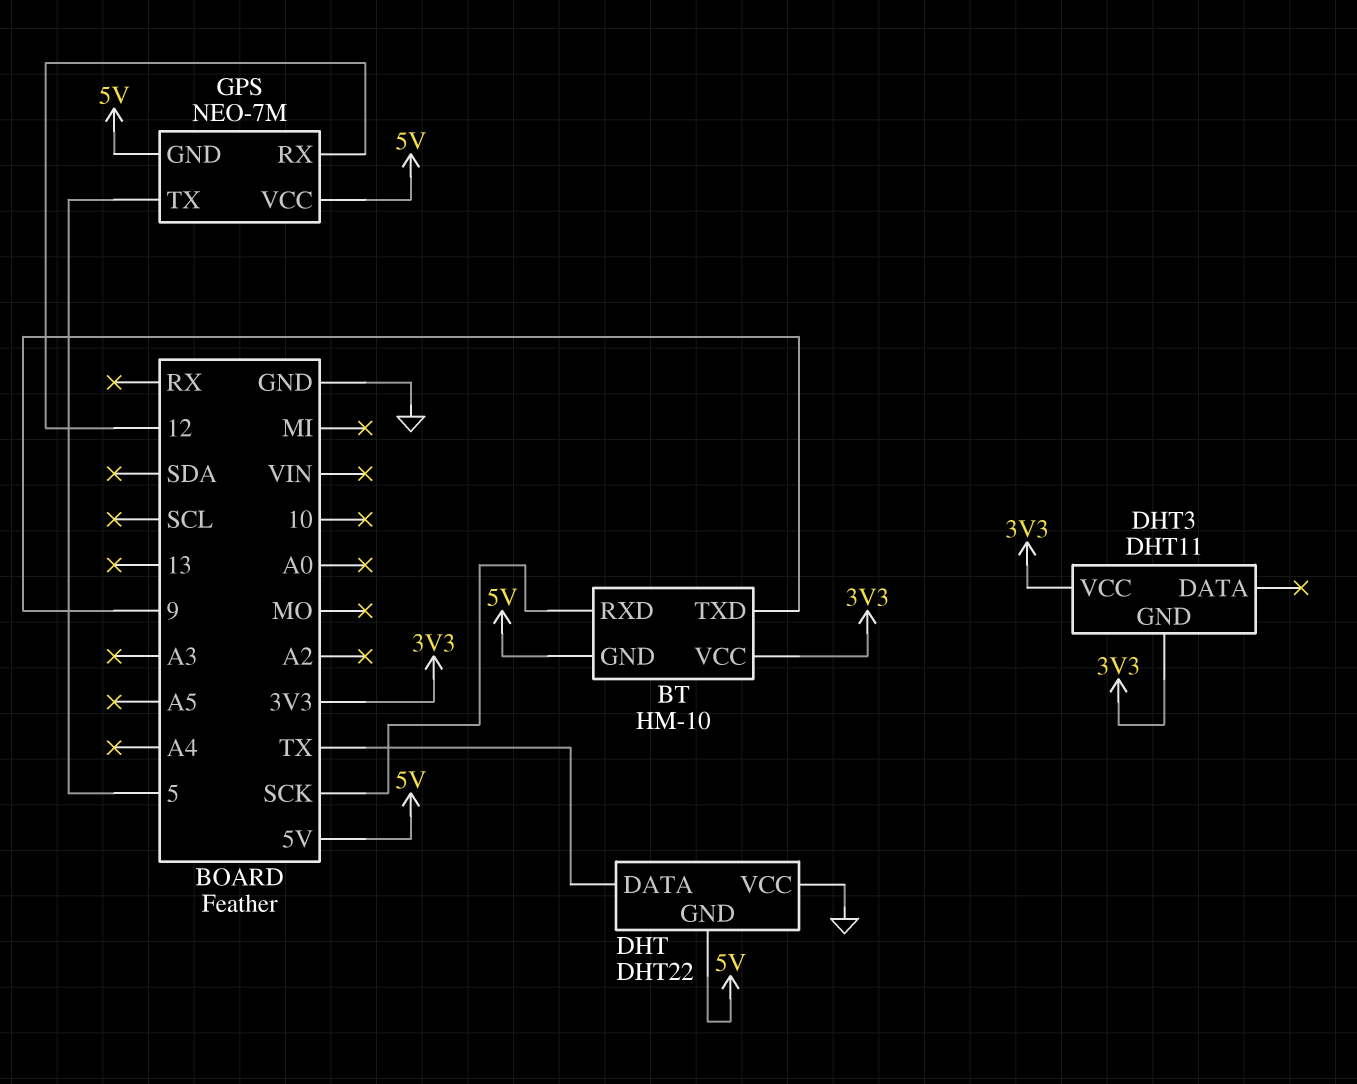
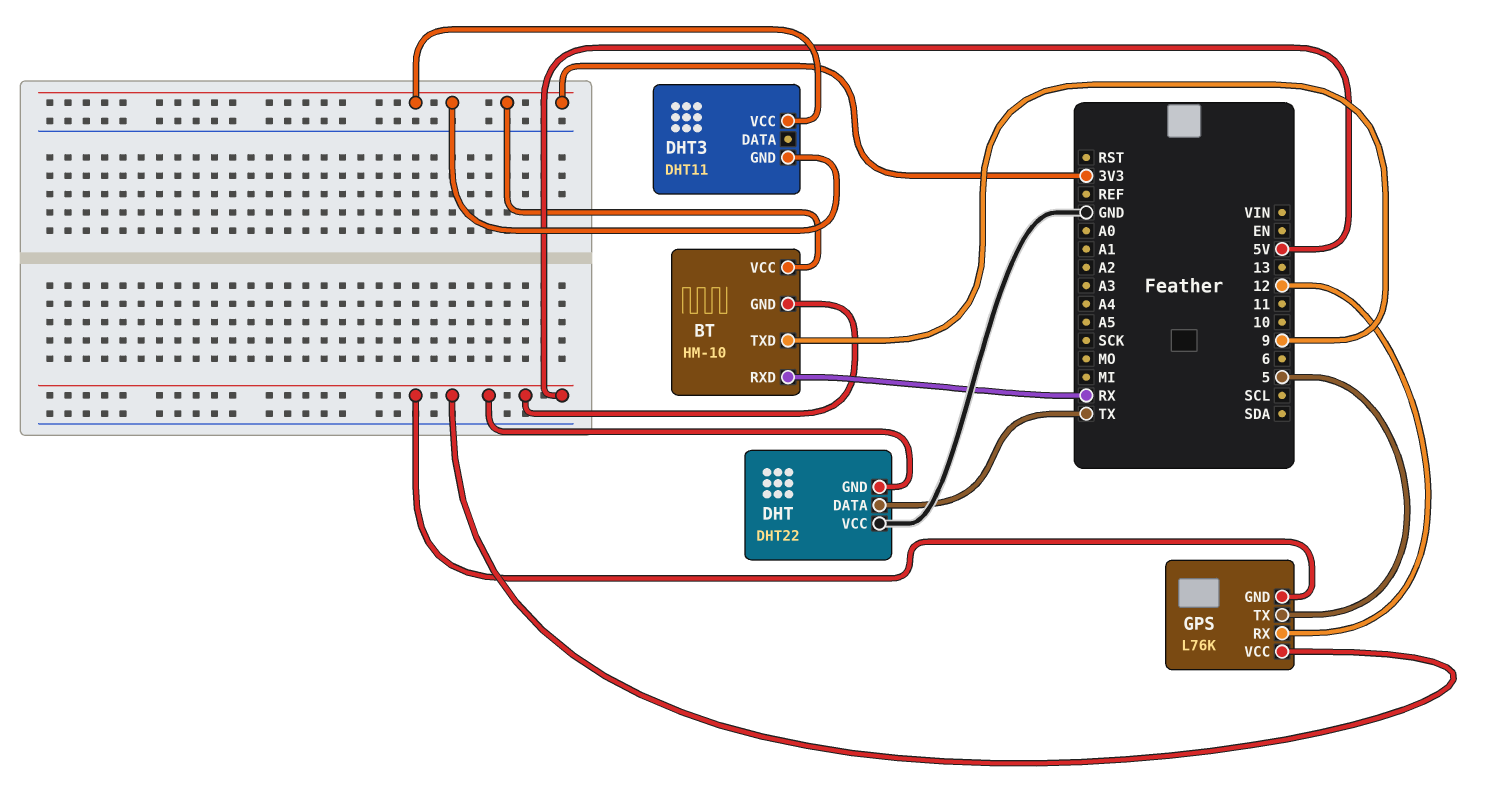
BT pin RXD: SCK -> RX
GPS: NEO-7M -> L76K

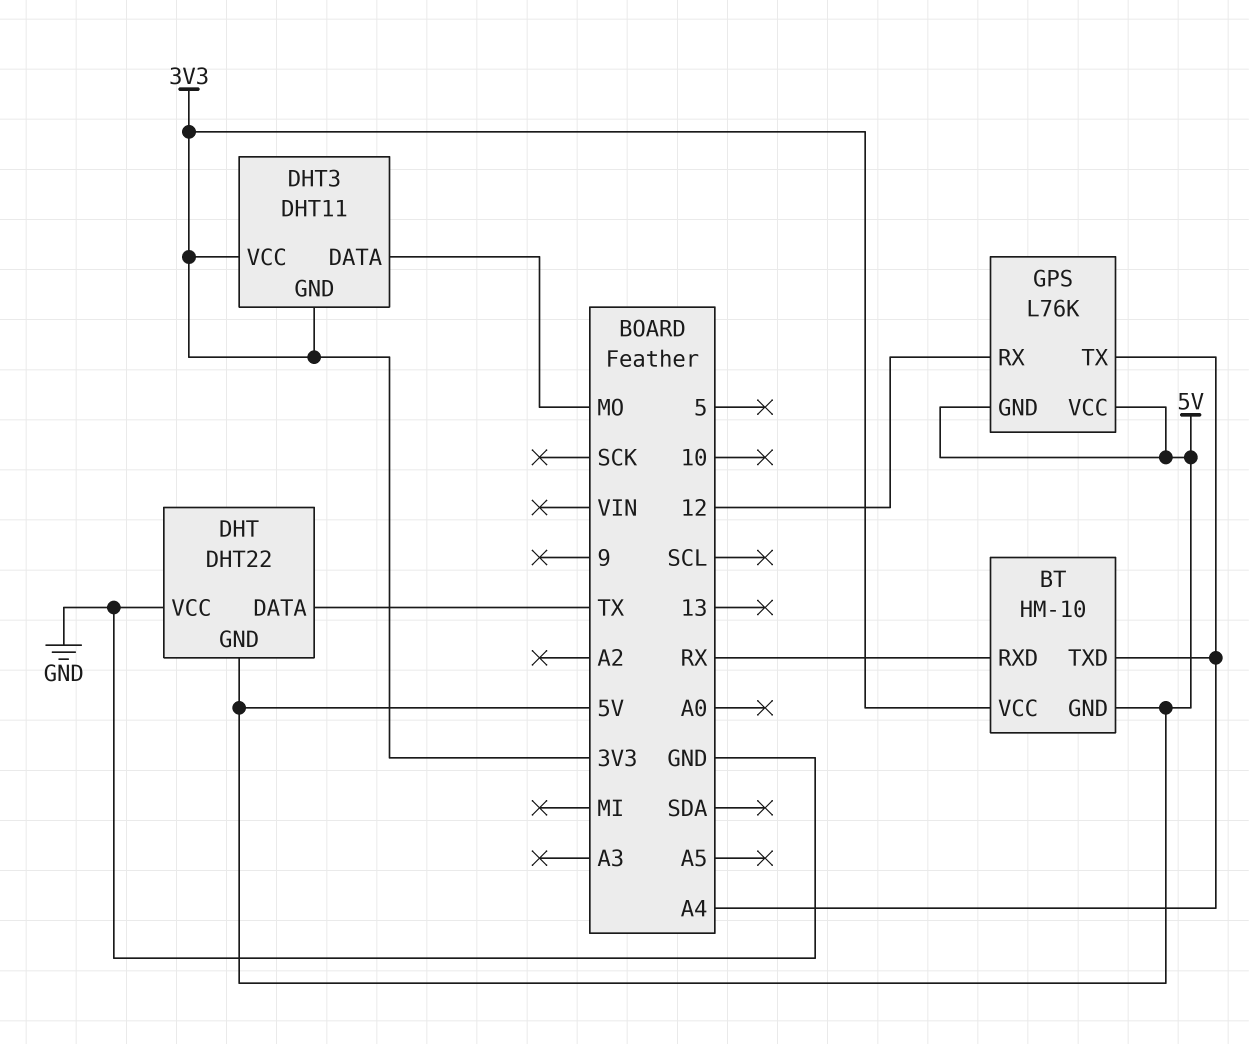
BT pin TXD: 9 -> A4
DHT3 pin DATA: none -> MO
GPS pin TX: 5 -> A4

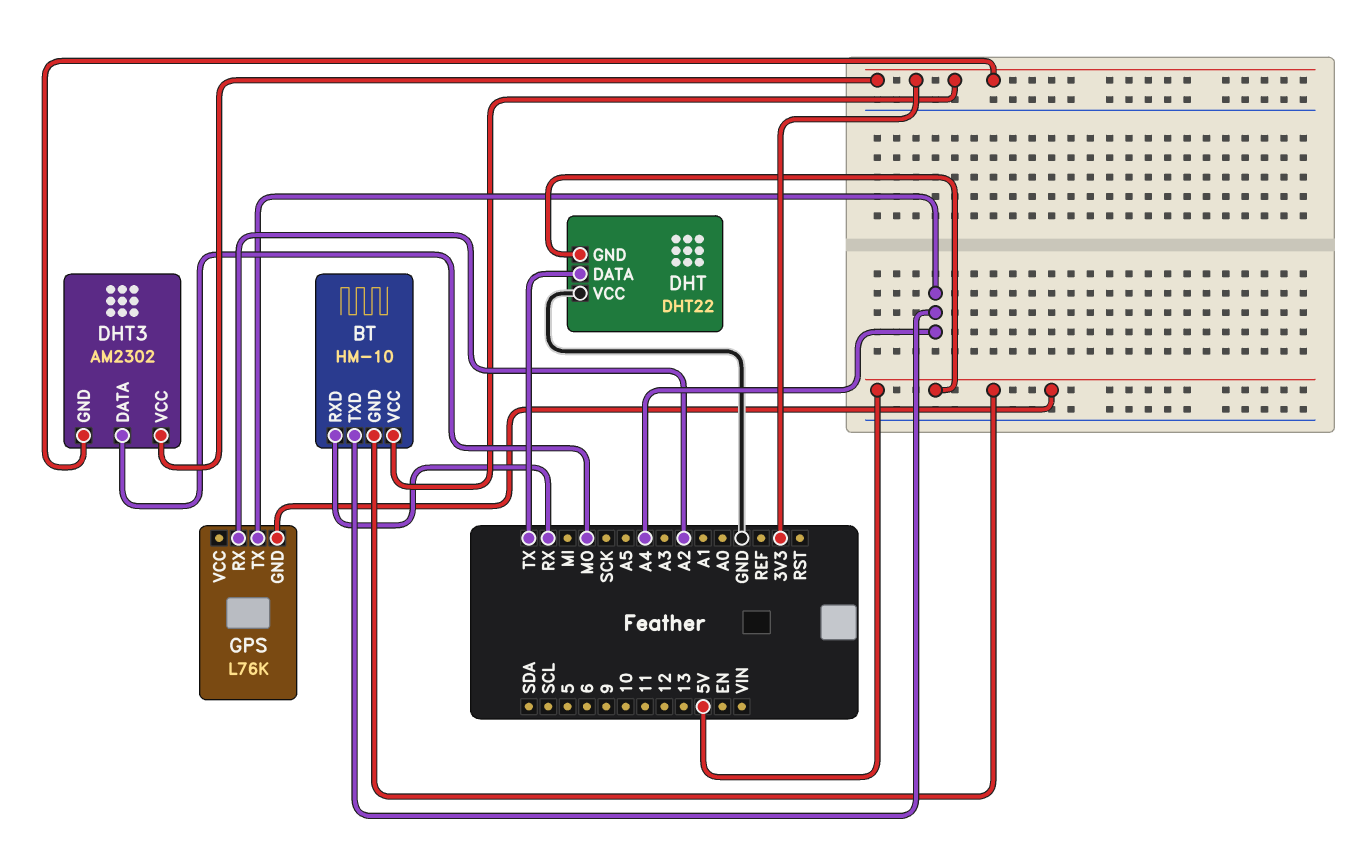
DHT3: DHT11 -> AM2302
GPS pin RX: 12 -> A2
GPS pin VCC: 5V -> none

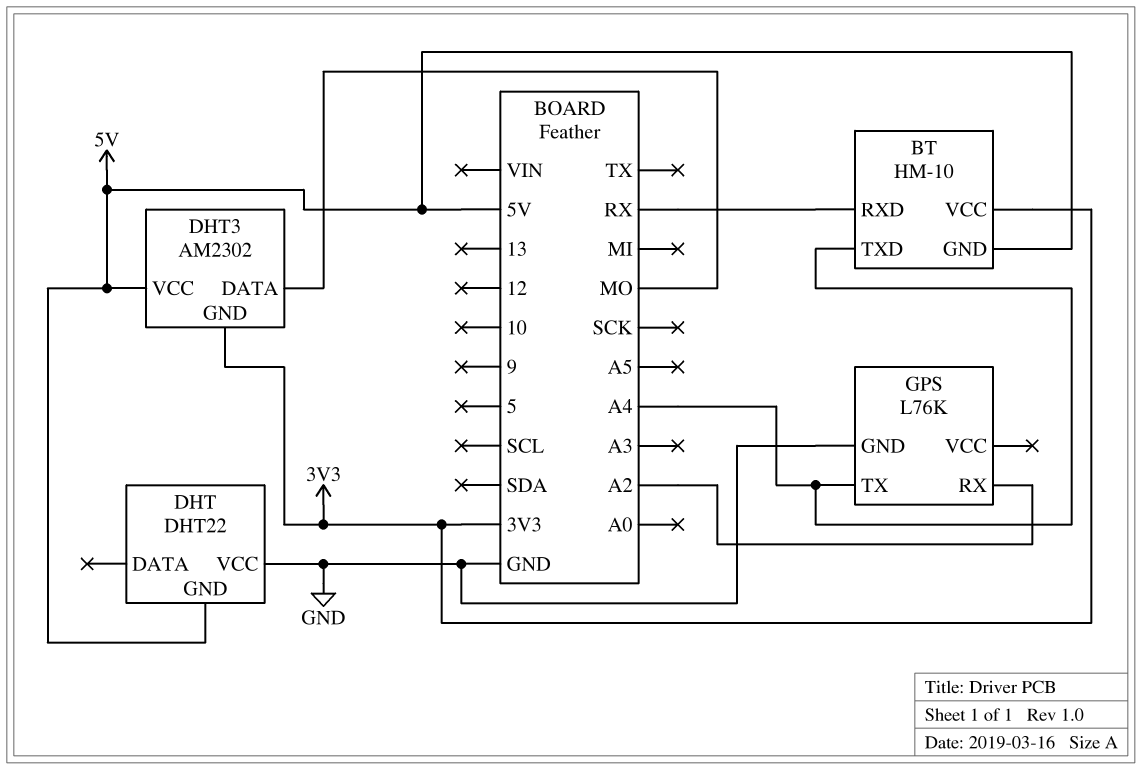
DHT pin DATA: TX -> none
DHT3 pin VCC: 3V3 -> 5V
GPS pin GND: 5V -> GND

